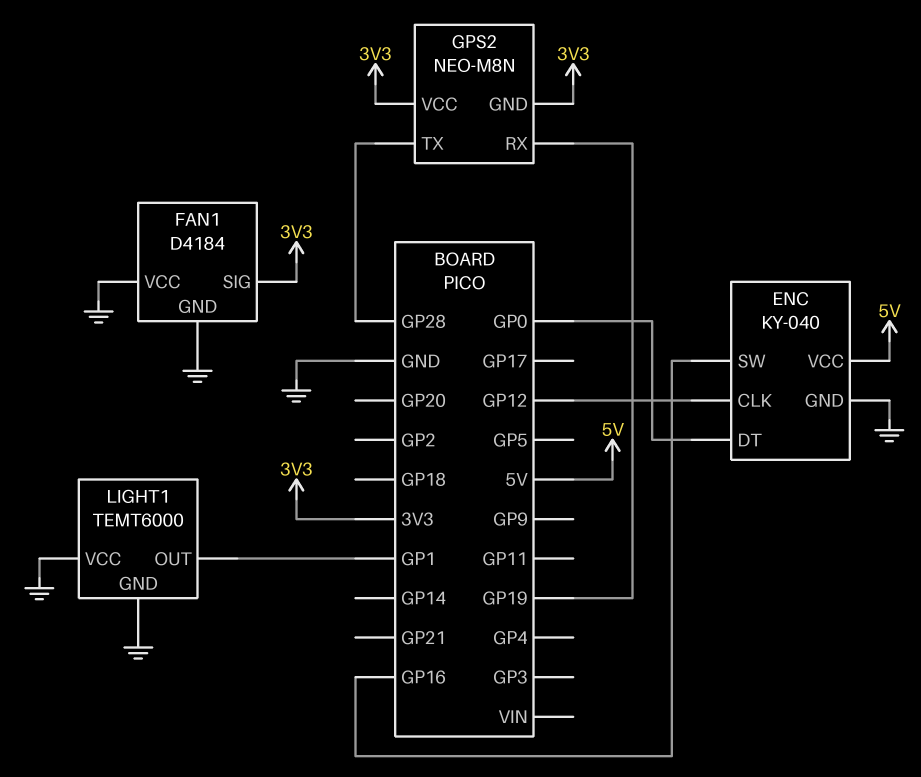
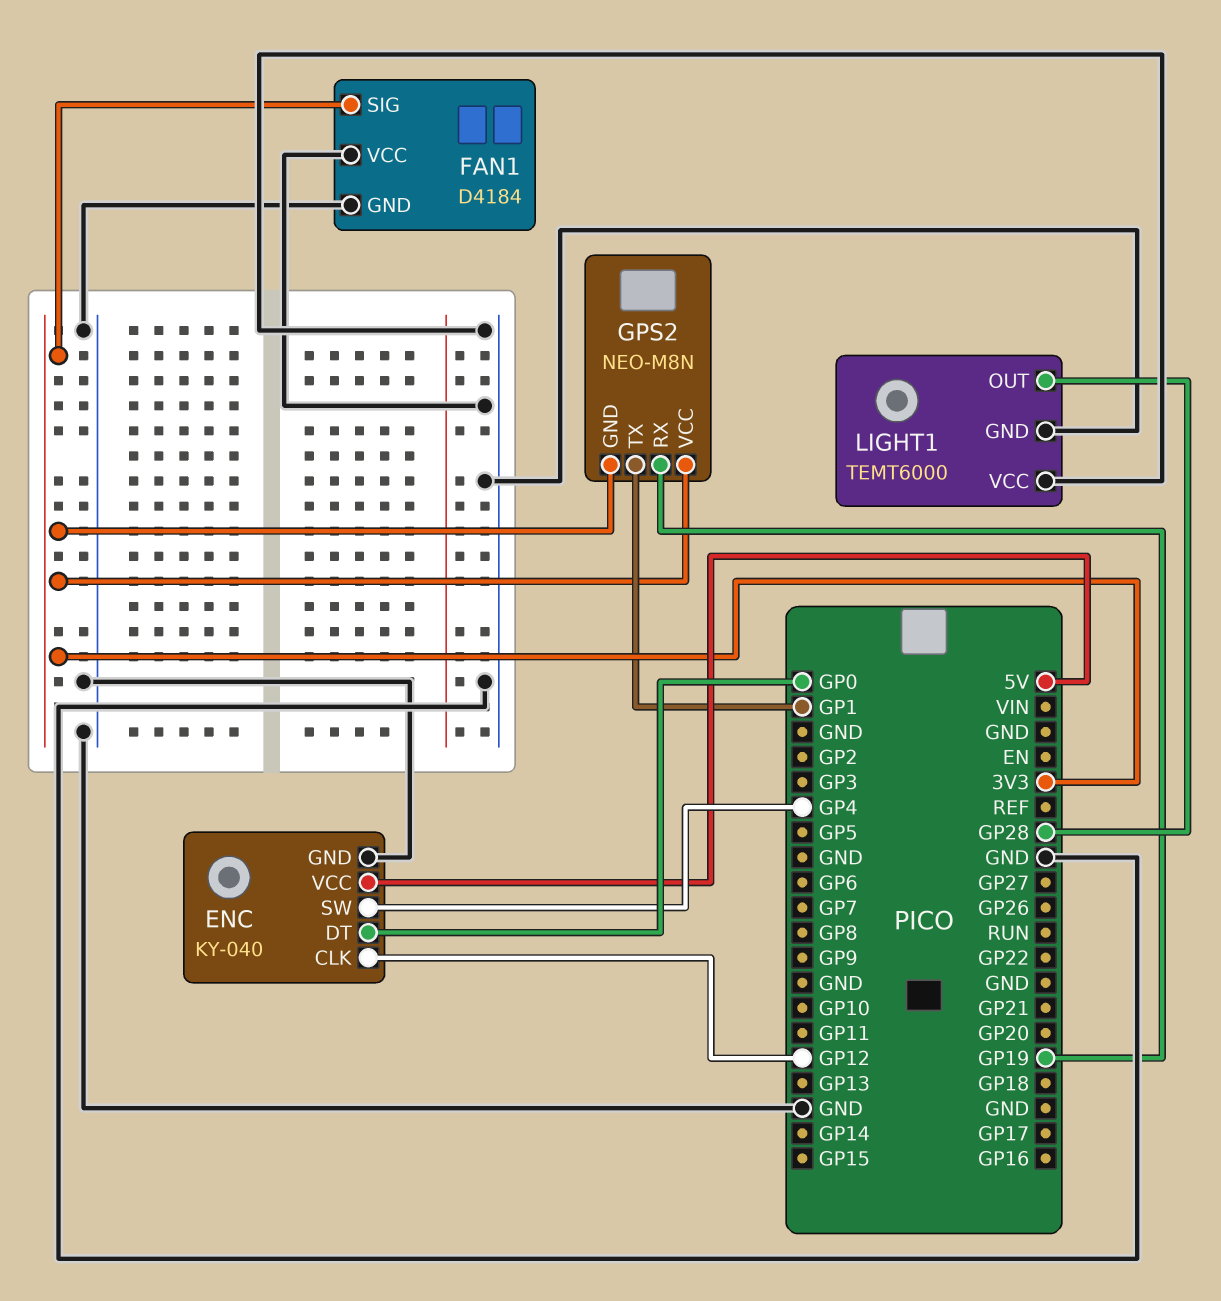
ENC pin SW: GP16 -> GP4
GPS2 pin TX: GP28 -> GP1
LIGHT1 pin OUT: GP1 -> GP28

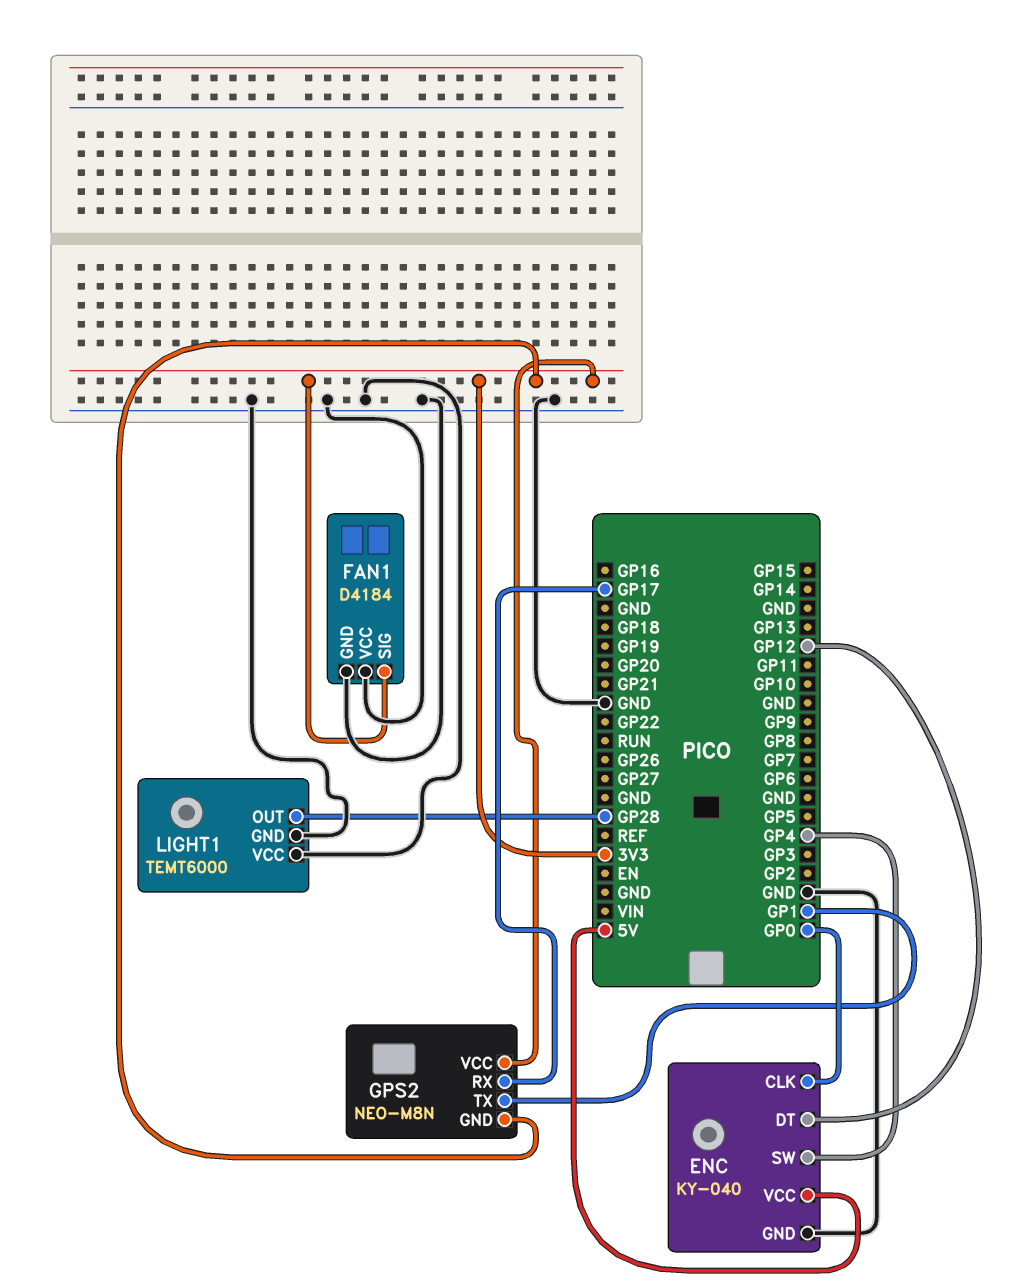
ENC pin CLK: GP12 -> GP0
ENC pin DT: GP0 -> GP12
GPS2 pin RX: GP19 -> GP17

